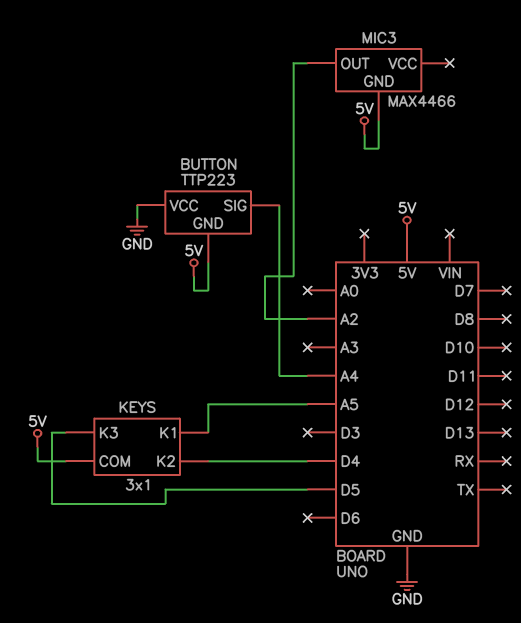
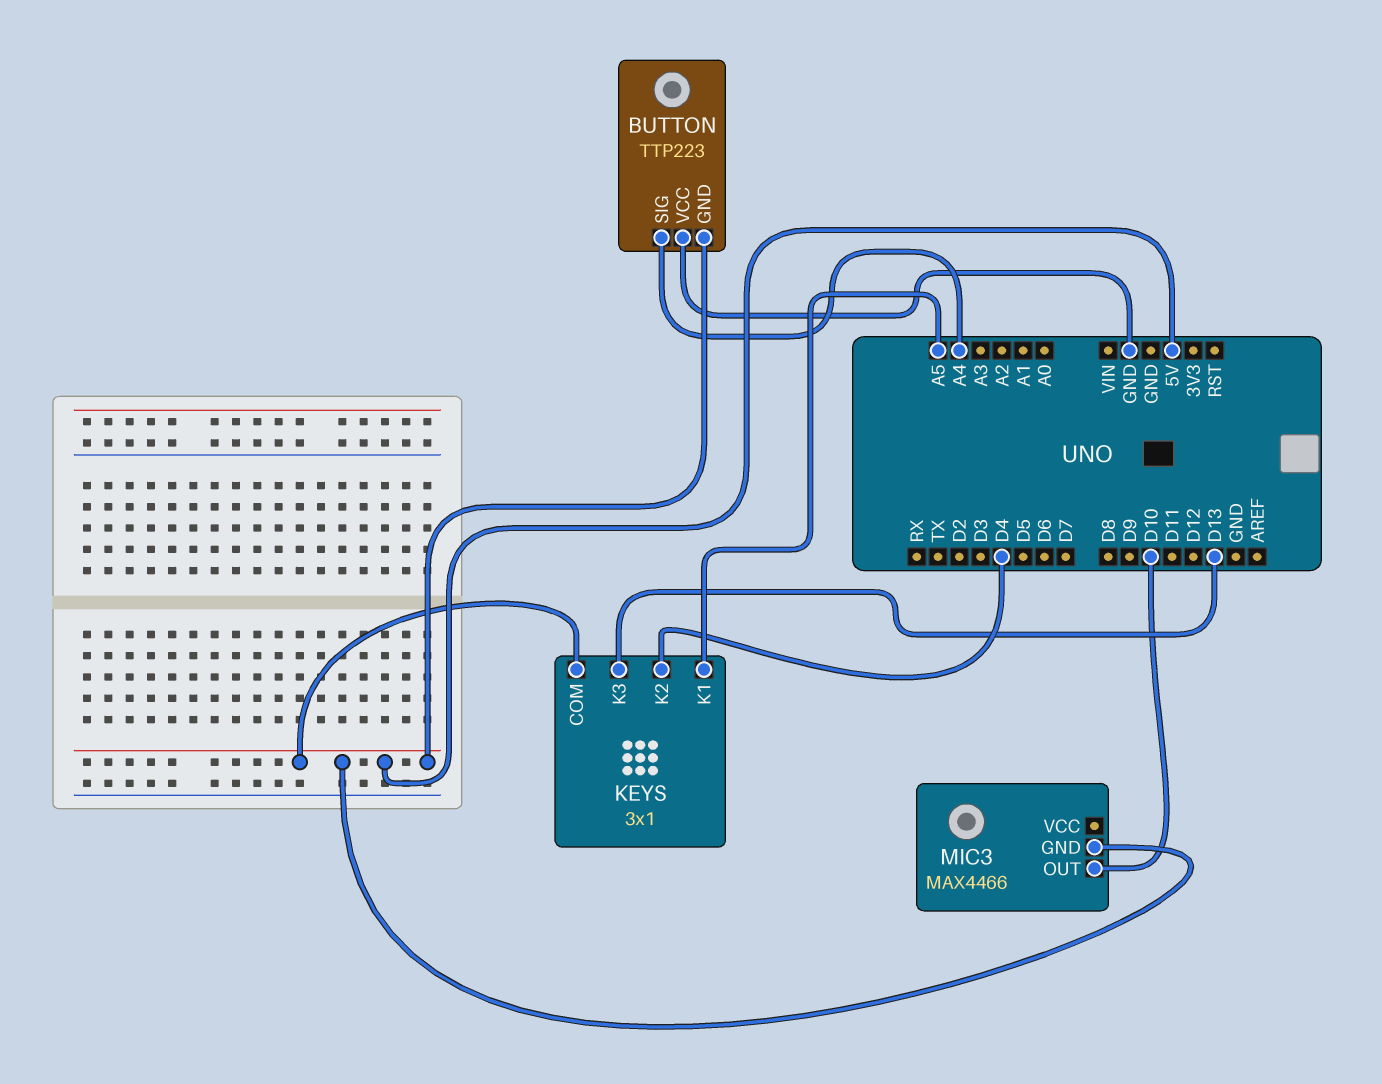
KEYS pin K3: D5 -> D13
MIC3 pin OUT: A2 -> D10

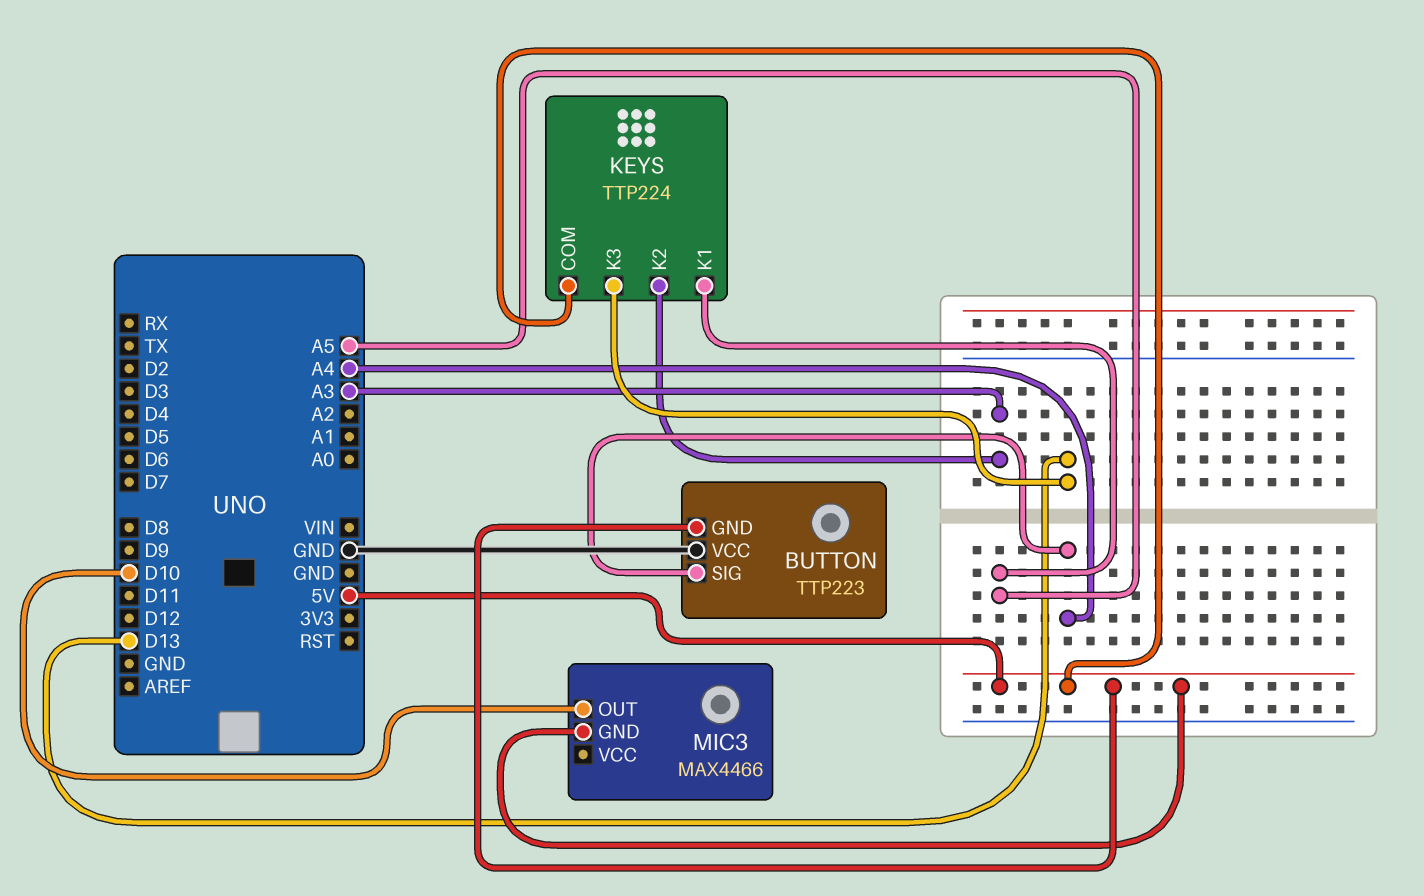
KEYS: 3x1 -> TTP224
KEYS pin K2: D4 -> A3

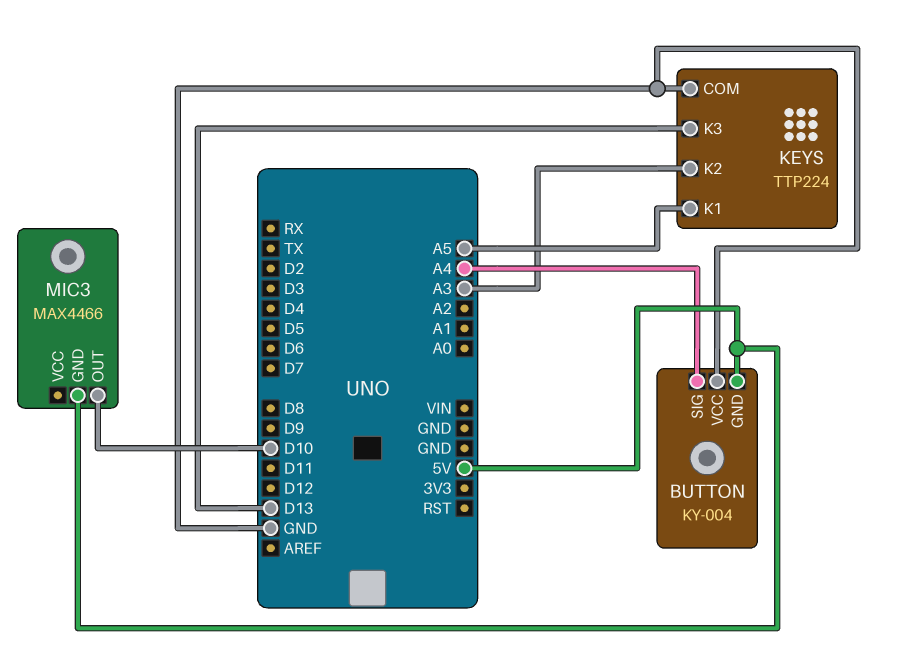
BUTTON: TTP223 -> KY-004
KEYS pin COM: 5V -> GND

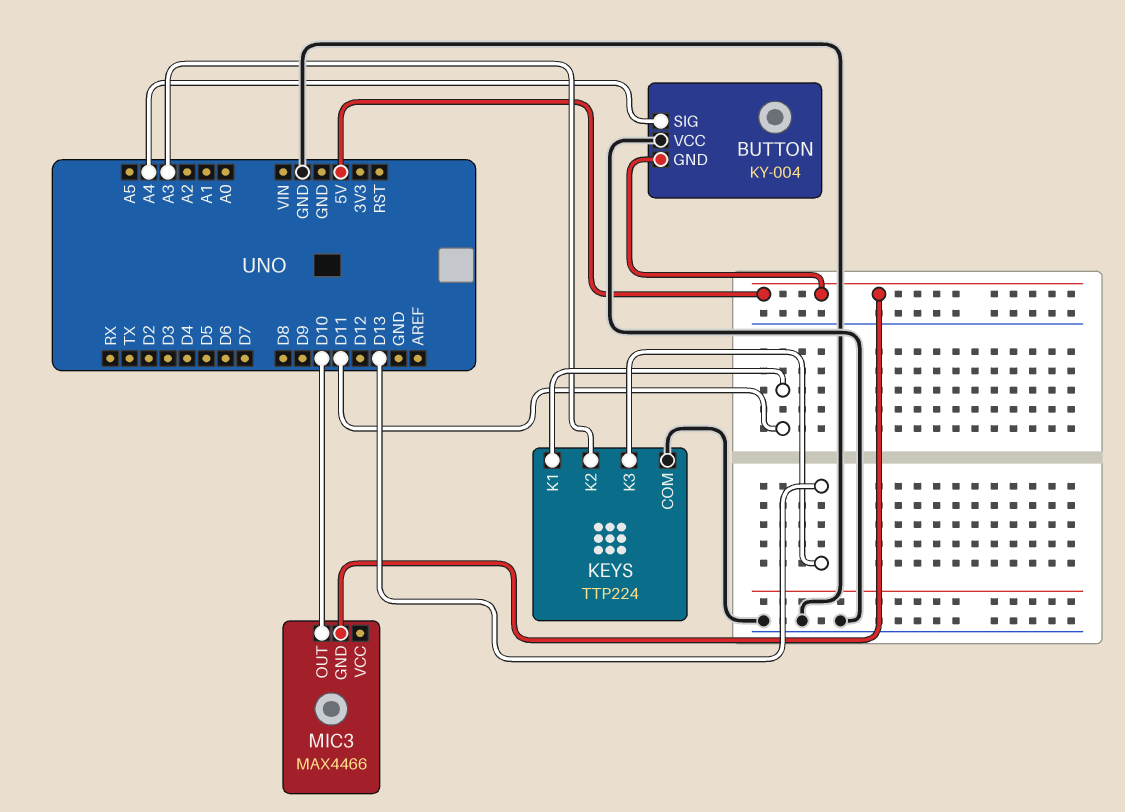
KEYS pin K1: A5 -> D11

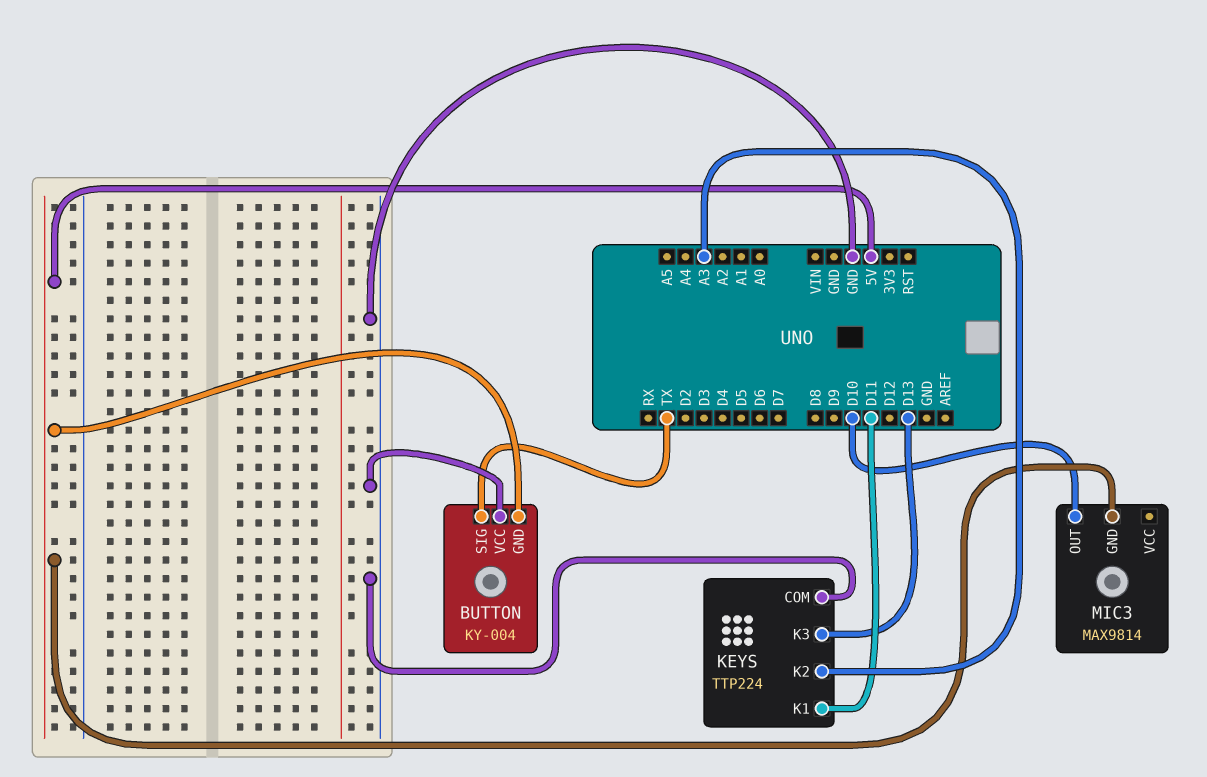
BUTTON pin SIG: A4 -> TX
MIC3: MAX4466 -> MAX9814

